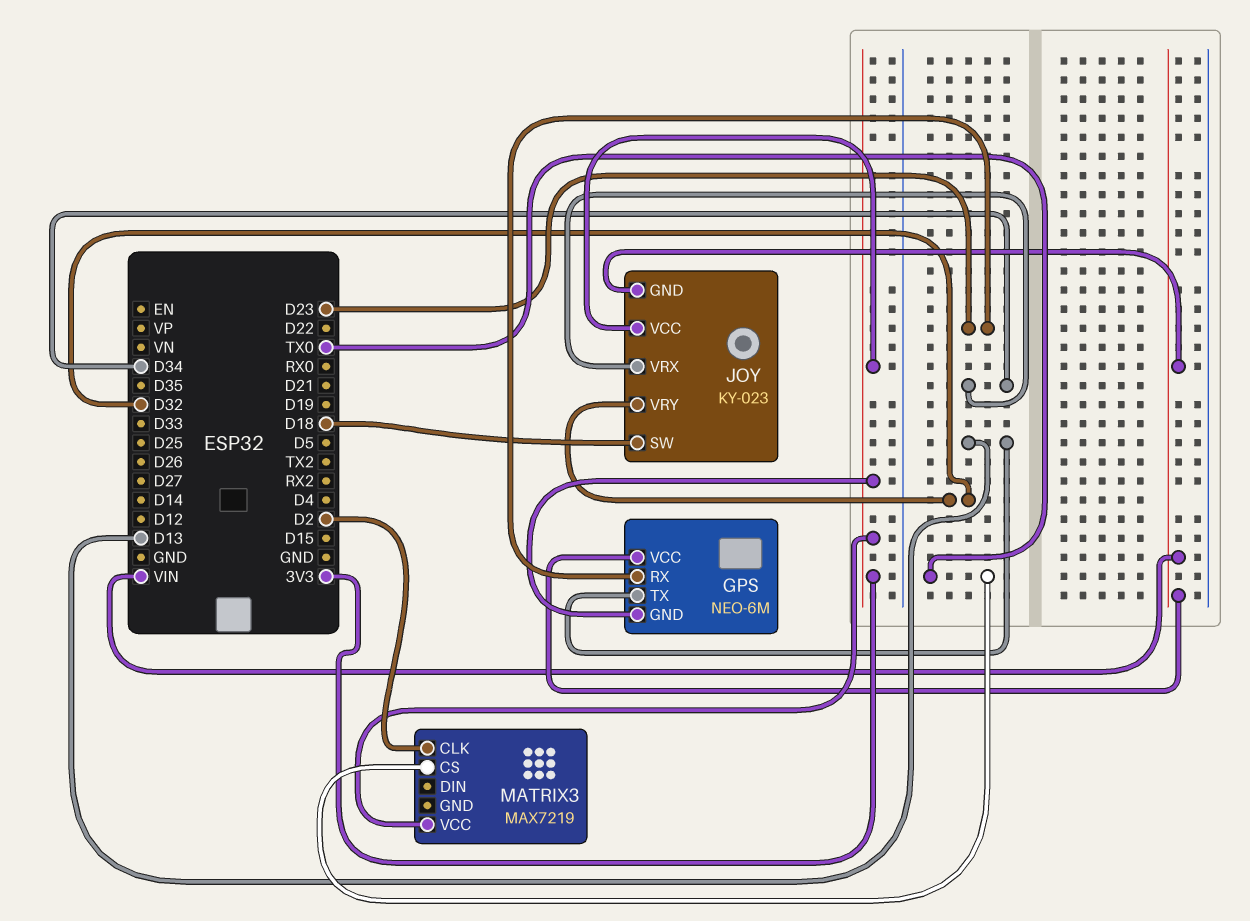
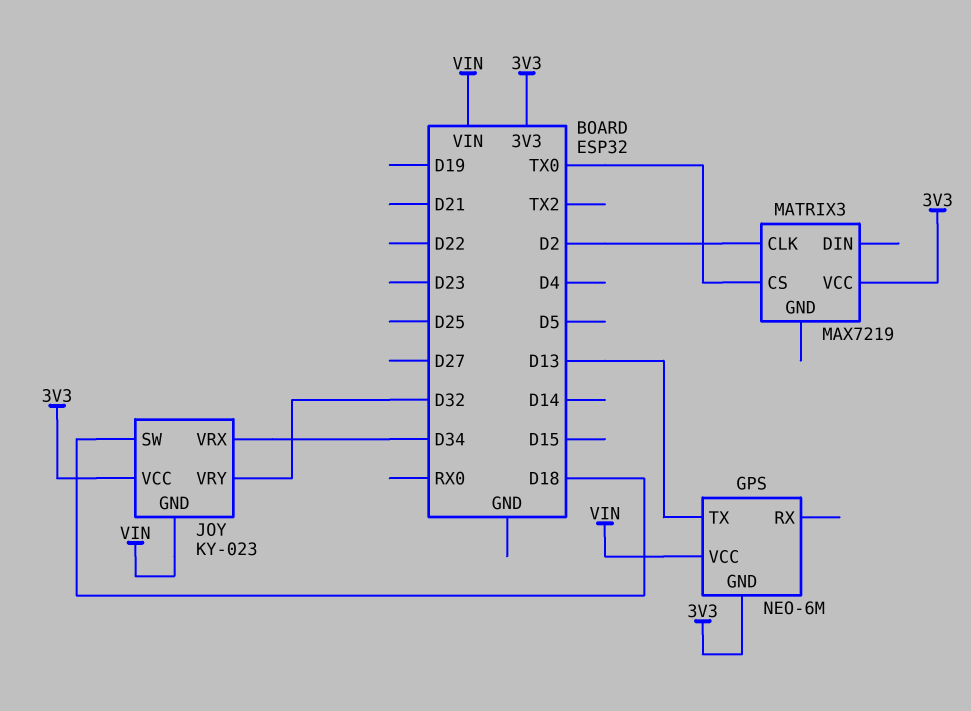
GPS pin RX: D23 -> none

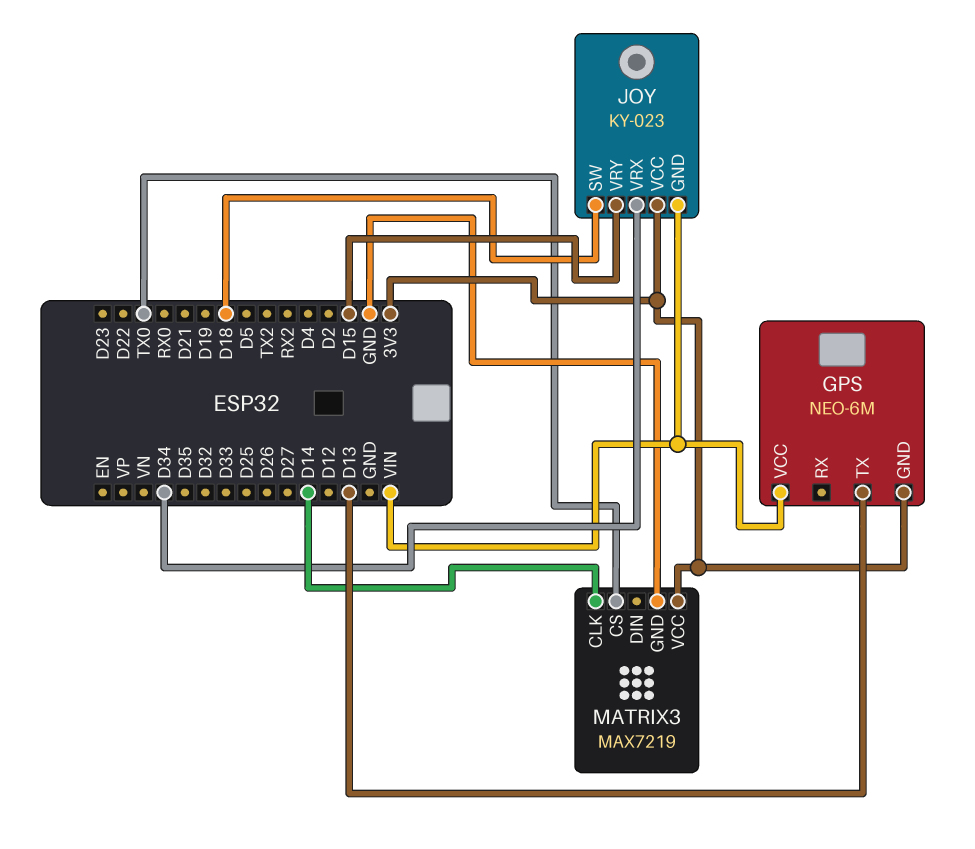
JOY pin VRY: D32 -> D15
MATRIX3 pin CLK: D2 -> D14
MATRIX3 pin GND: none -> GND

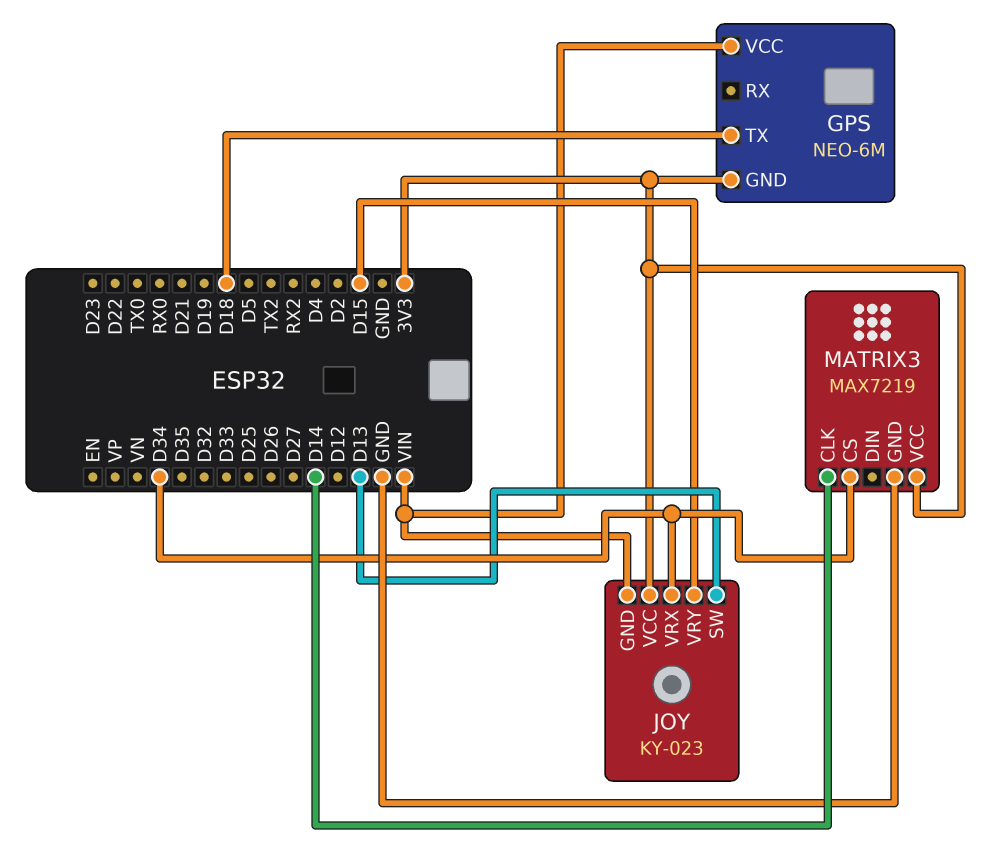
GPS pin TX: D13 -> D18
JOY pin SW: D18 -> D13
MATRIX3 pin CS: TX0 -> D34

